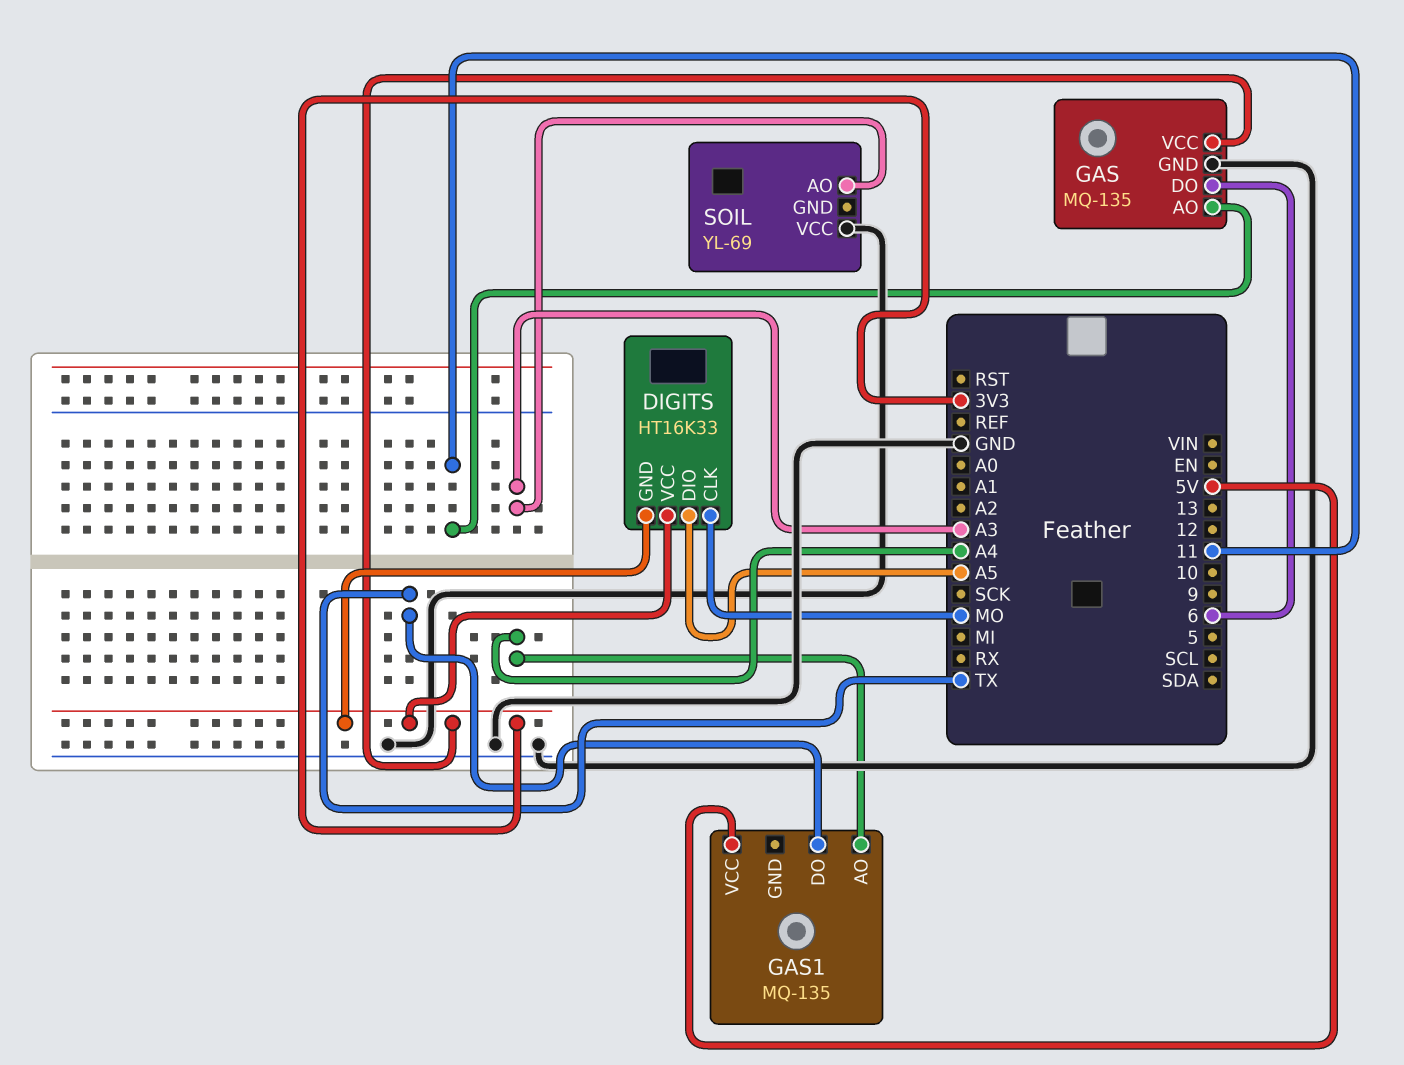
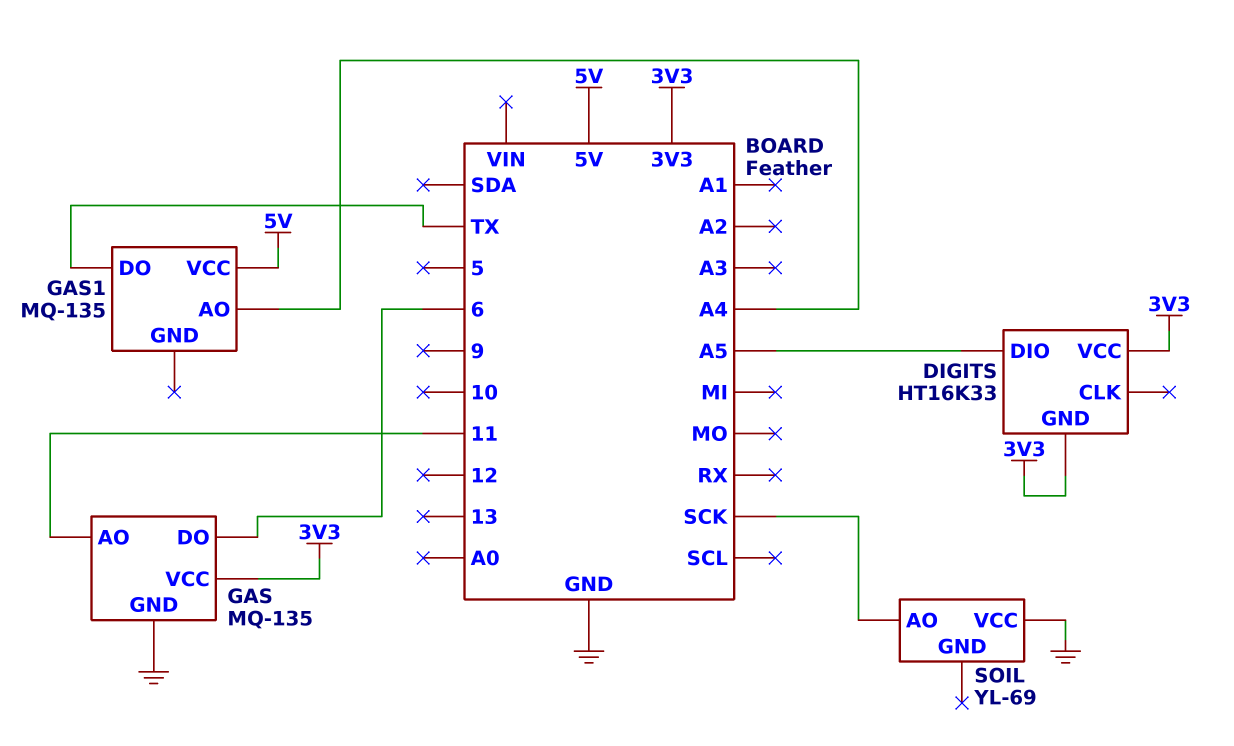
DIGITS pin CLK: MO -> none
SOIL pin AO: A3 -> SCK

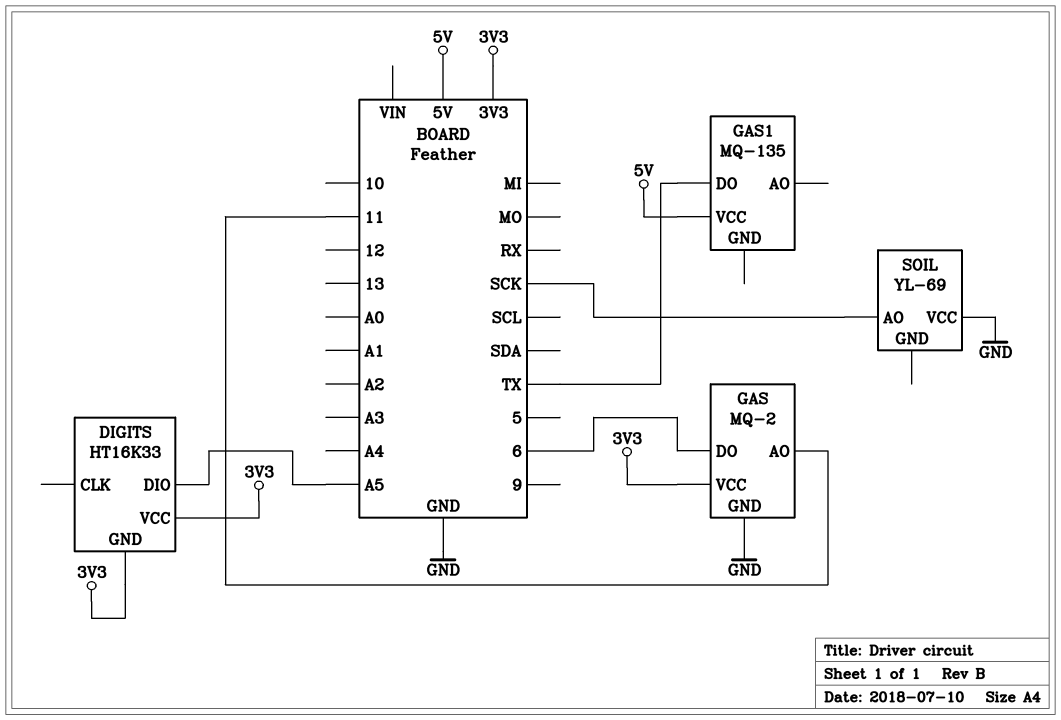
GAS: MQ-135 -> MQ-2
GAS1 pin AO: A4 -> none

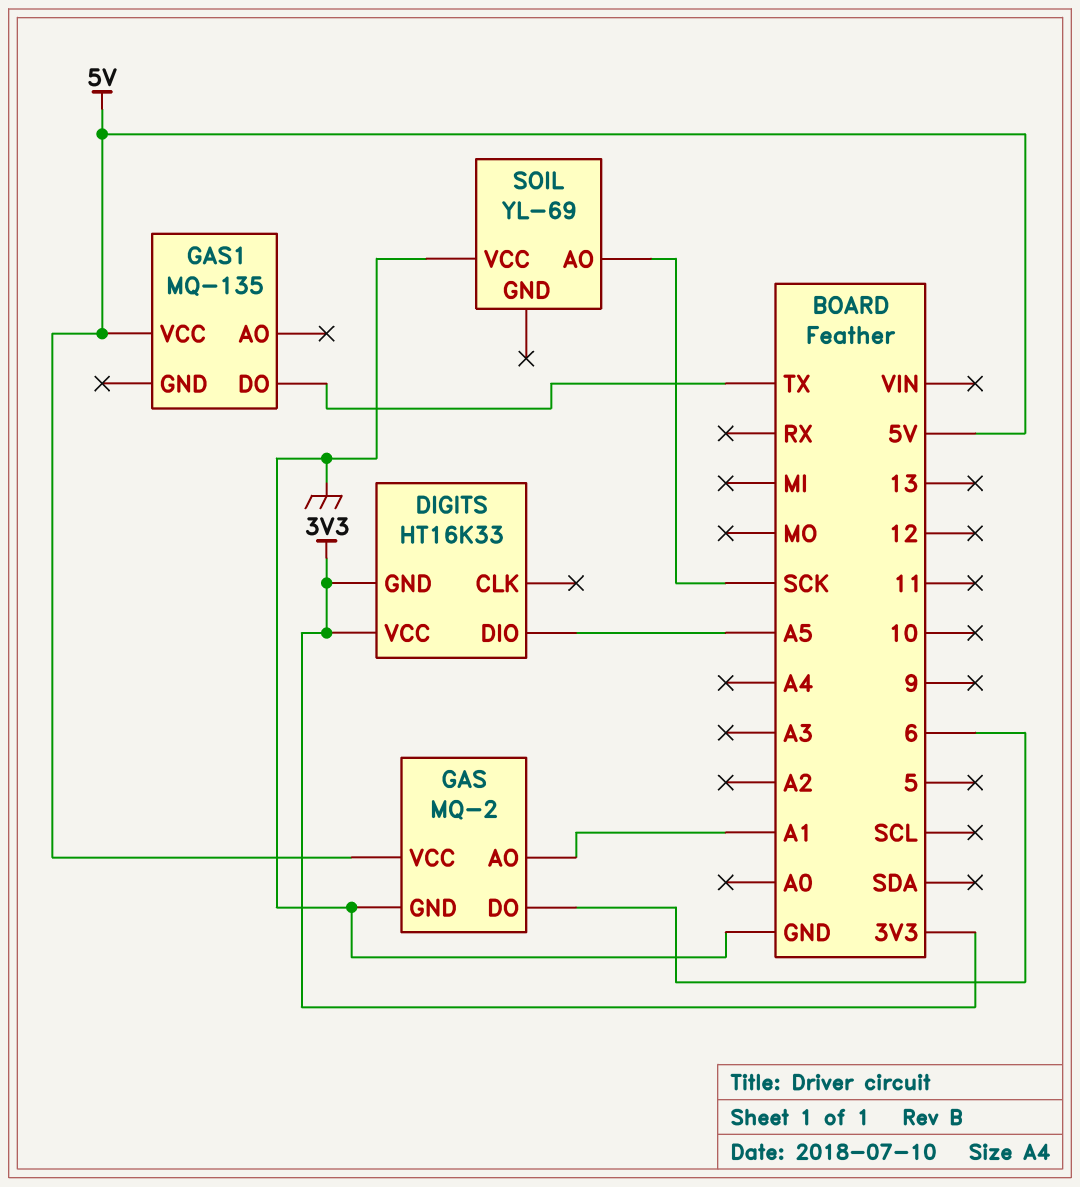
GAS pin AO: 11 -> A1
GAS pin VCC: 3V3 -> 5V

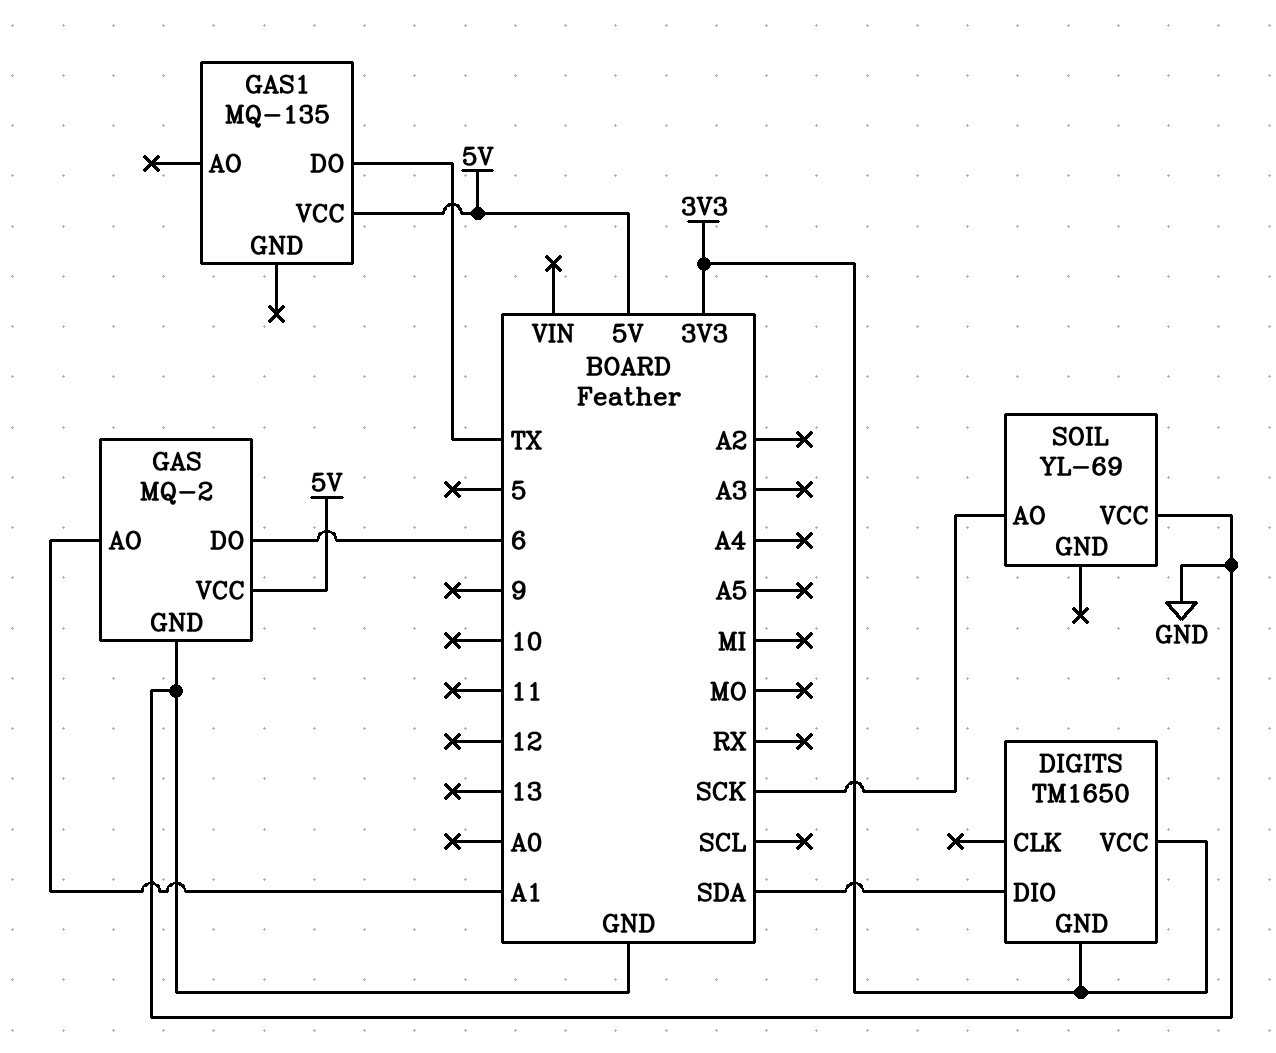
DIGITS: HT16K33 -> TM1650
DIGITS pin DIO: A5 -> SDA

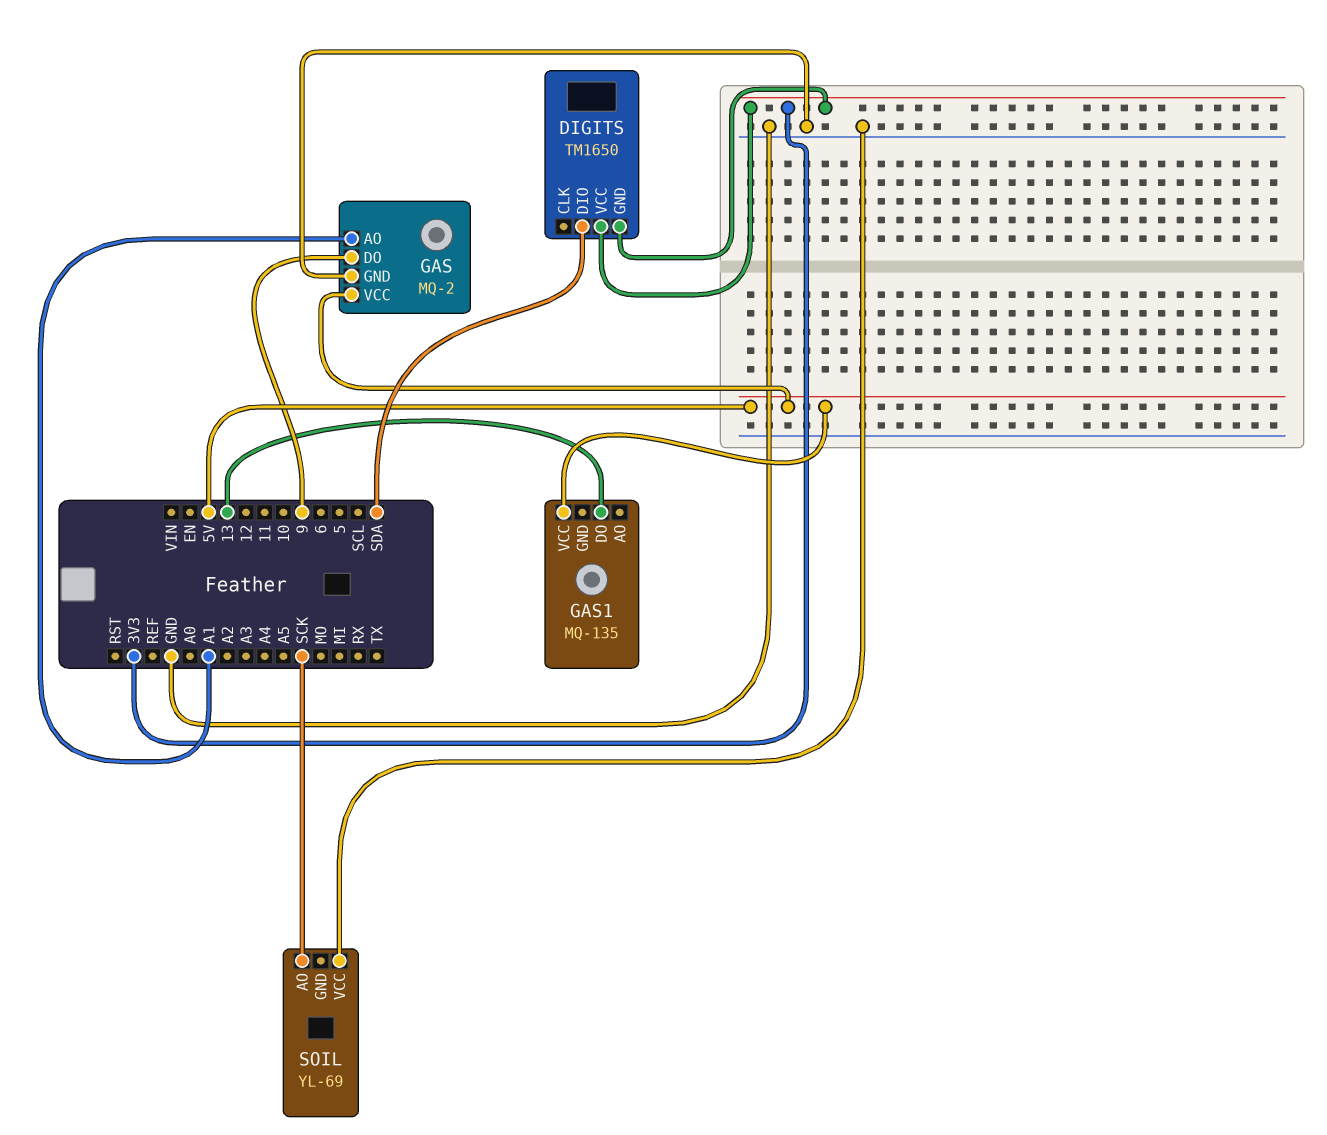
GAS pin DO: 6 -> 9
GAS1 pin DO: TX -> 13

